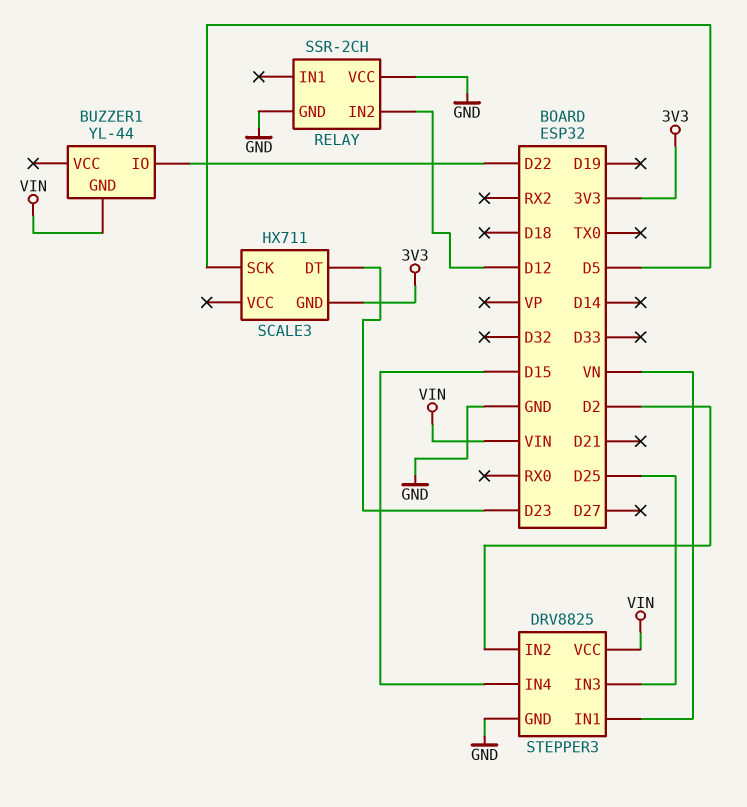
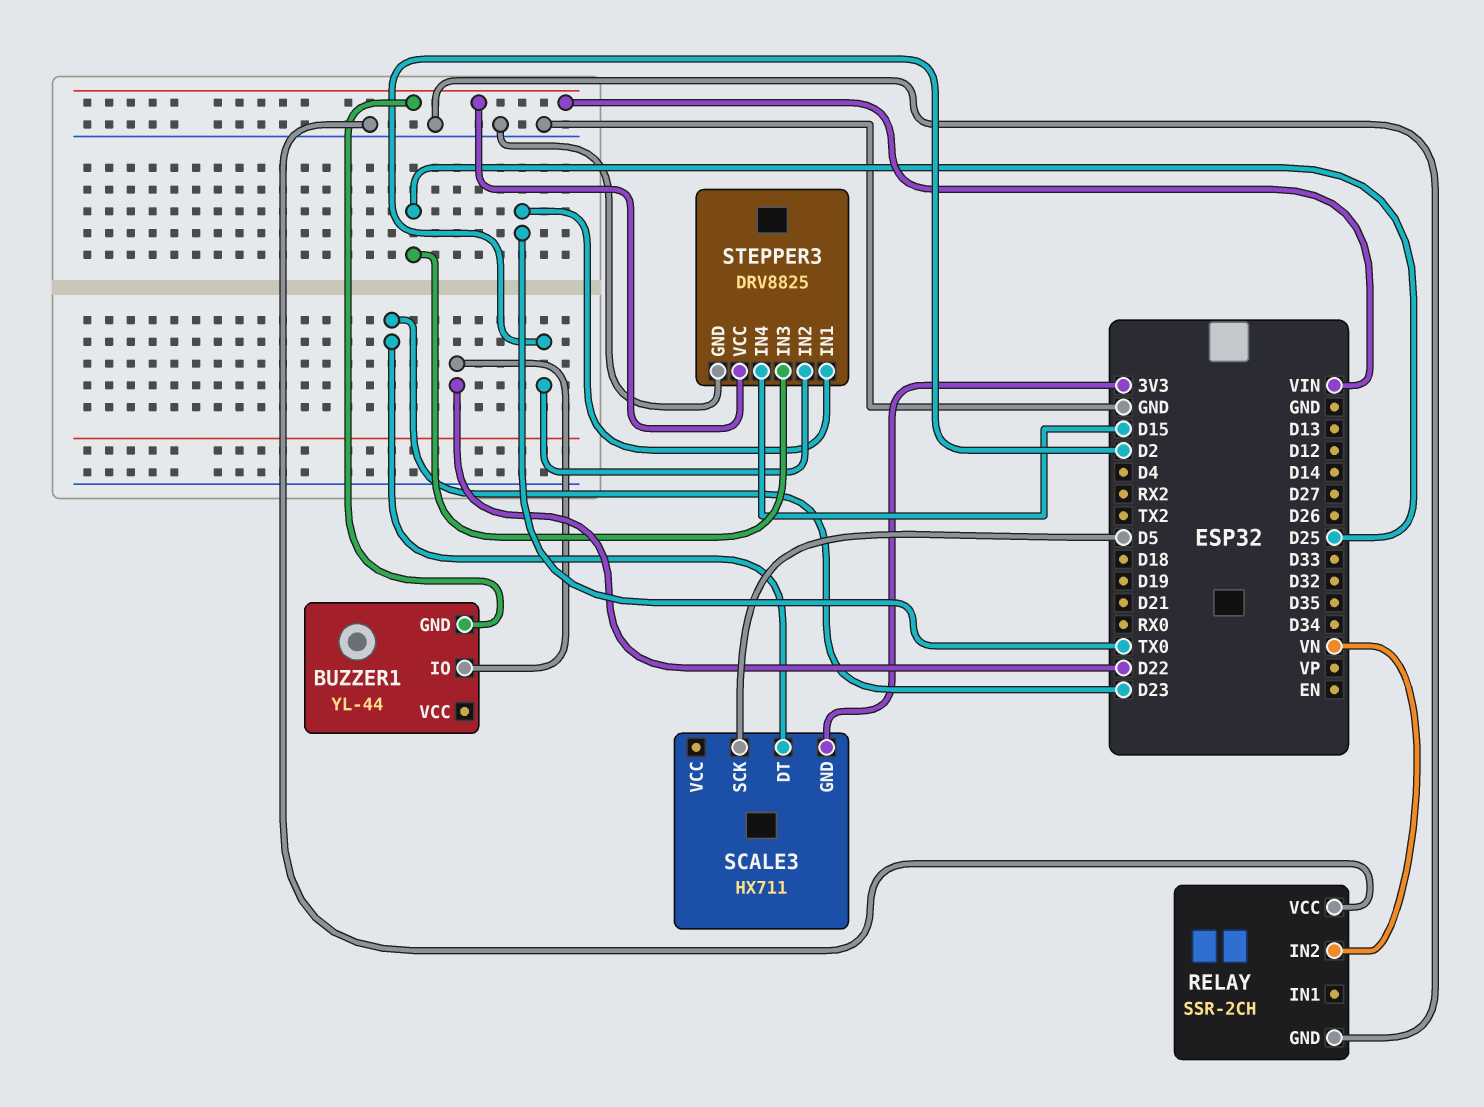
RELAY pin IN2: D12 -> VN
STEPPER3 pin IN1: VN -> TX0

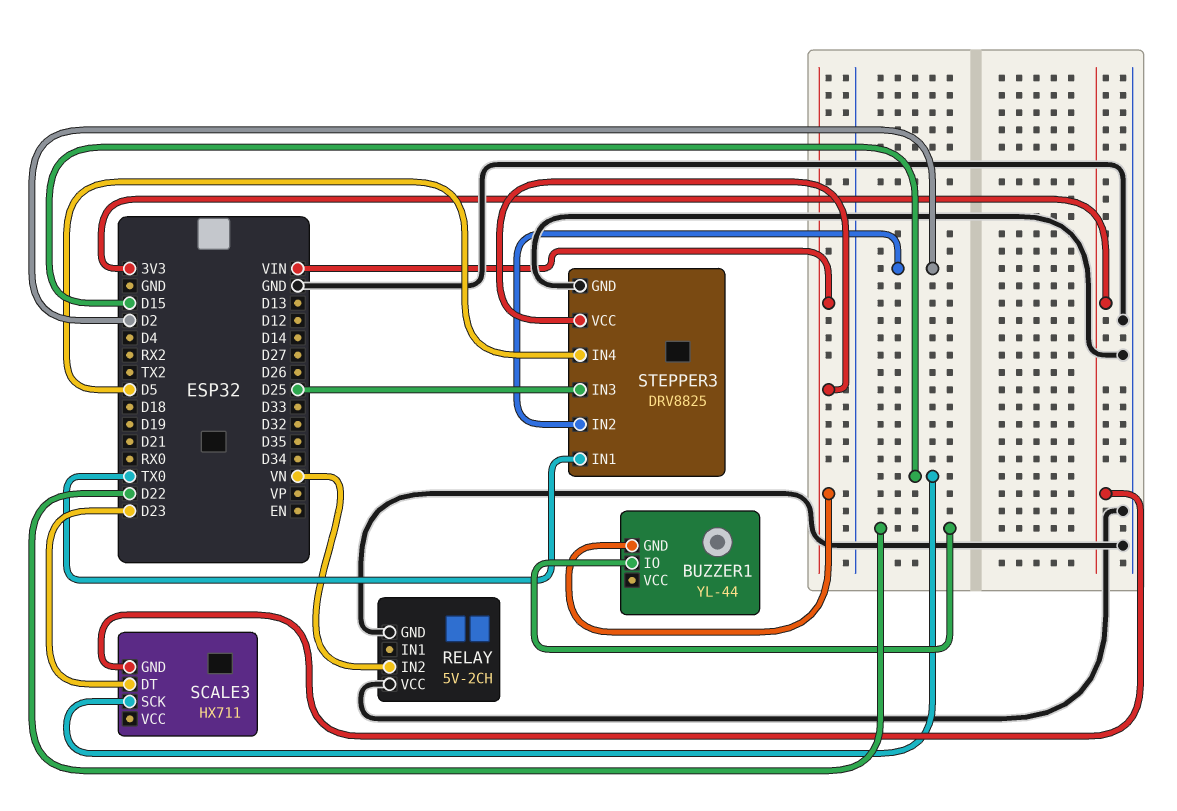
RELAY: SSR-2CH -> 5V-2CH
SCALE3 pin SCK: D5 -> D15
STEPPER3 pin IN4: D15 -> D5

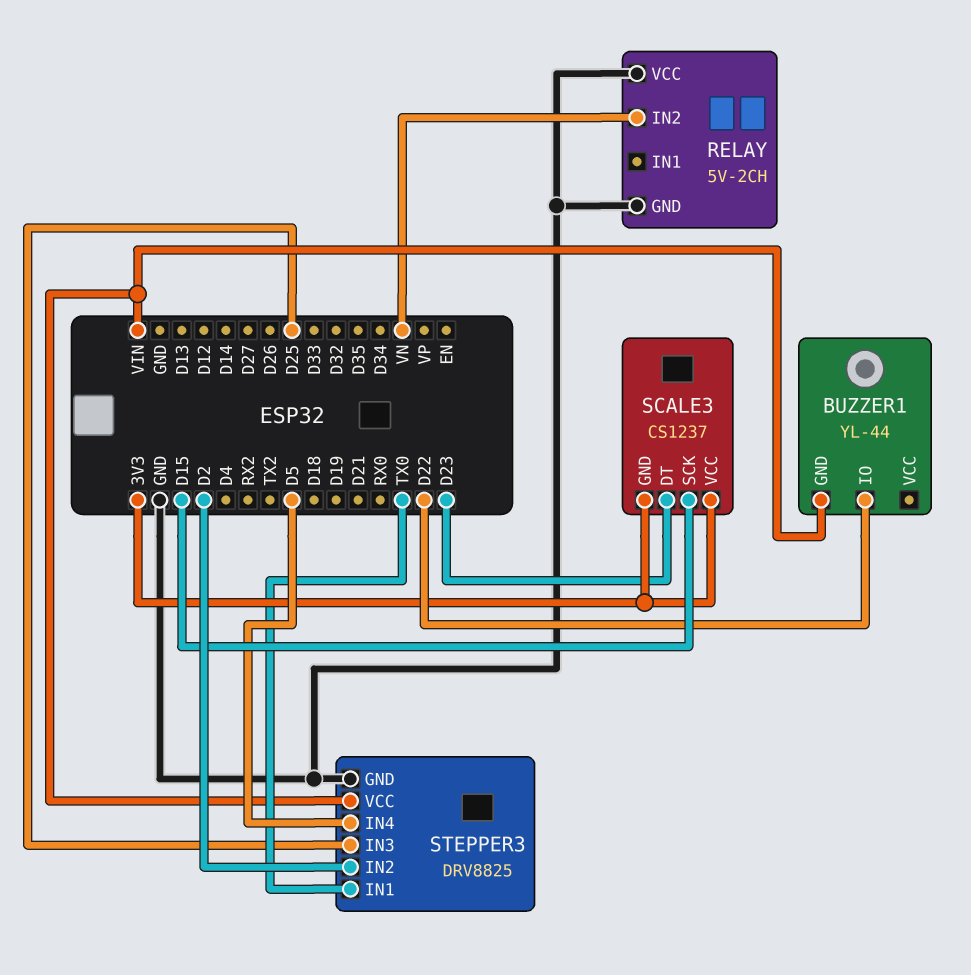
SCALE3: HX711 -> CS1237
SCALE3 pin VCC: none -> 3V3

